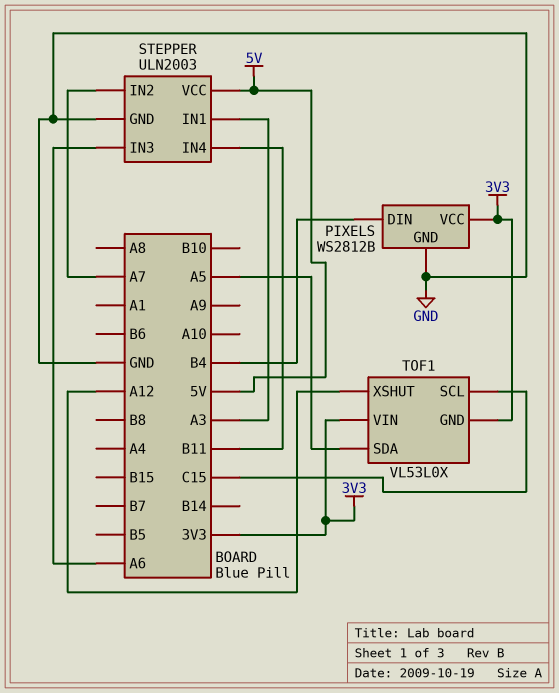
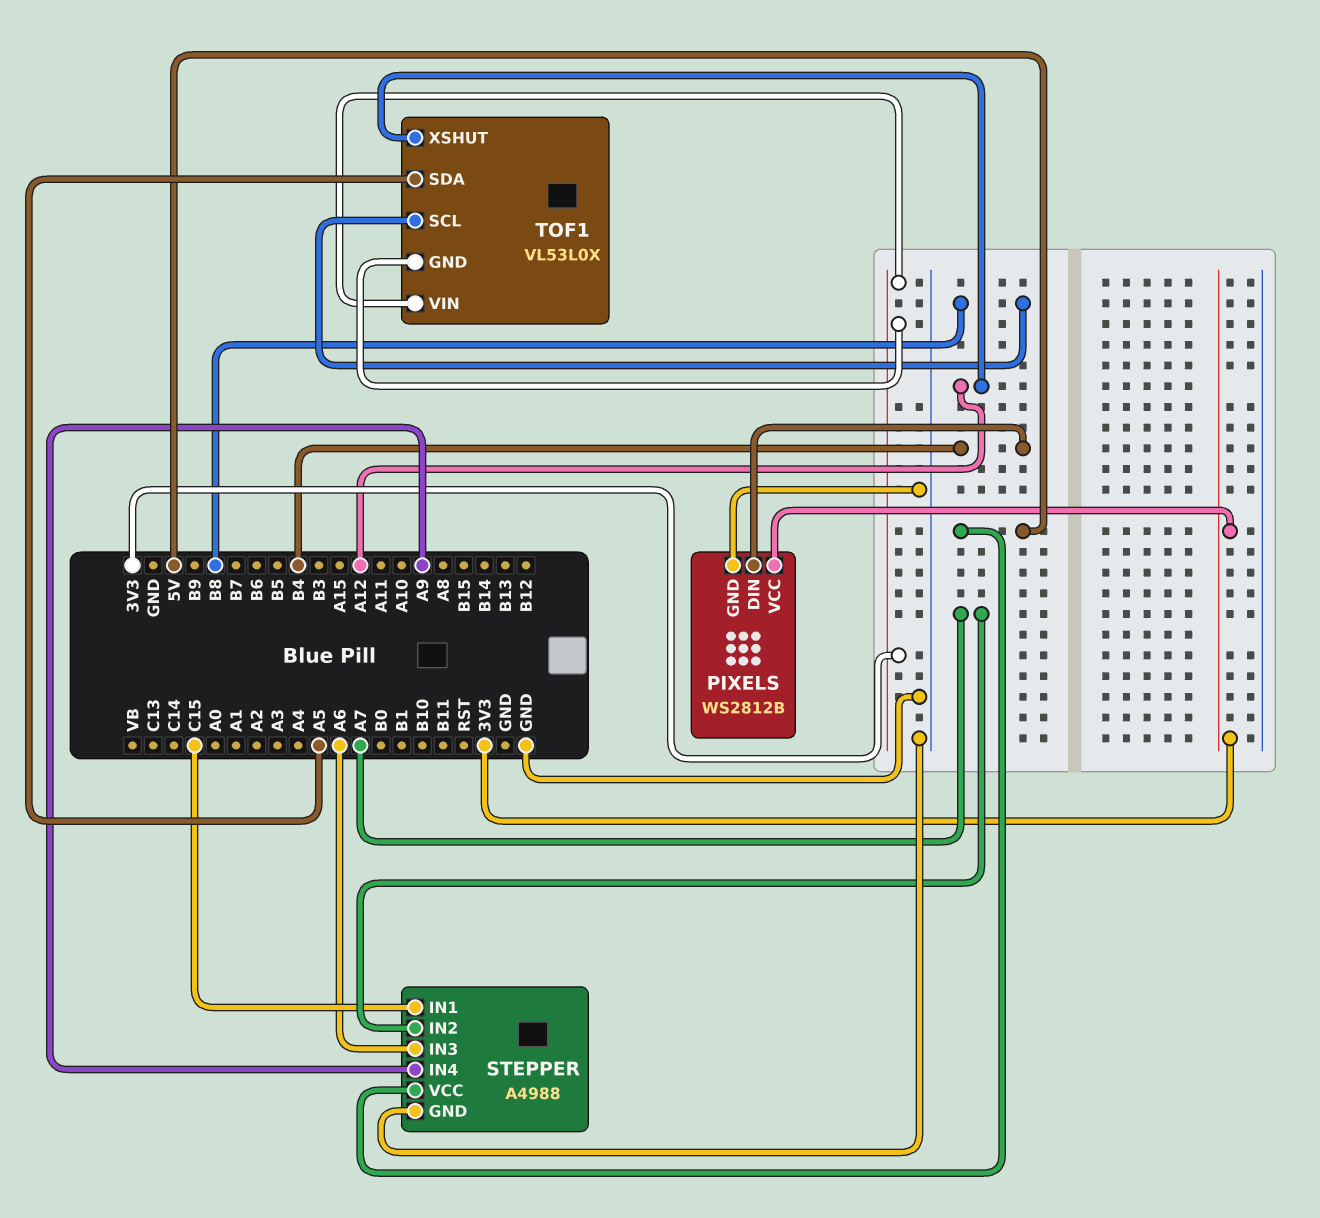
STEPPER: ULN2003 -> A4988
STEPPER pin IN1: A3 -> C15
STEPPER pin IN4: B11 -> A9
TOF1 pin SCL: C15 -> B8

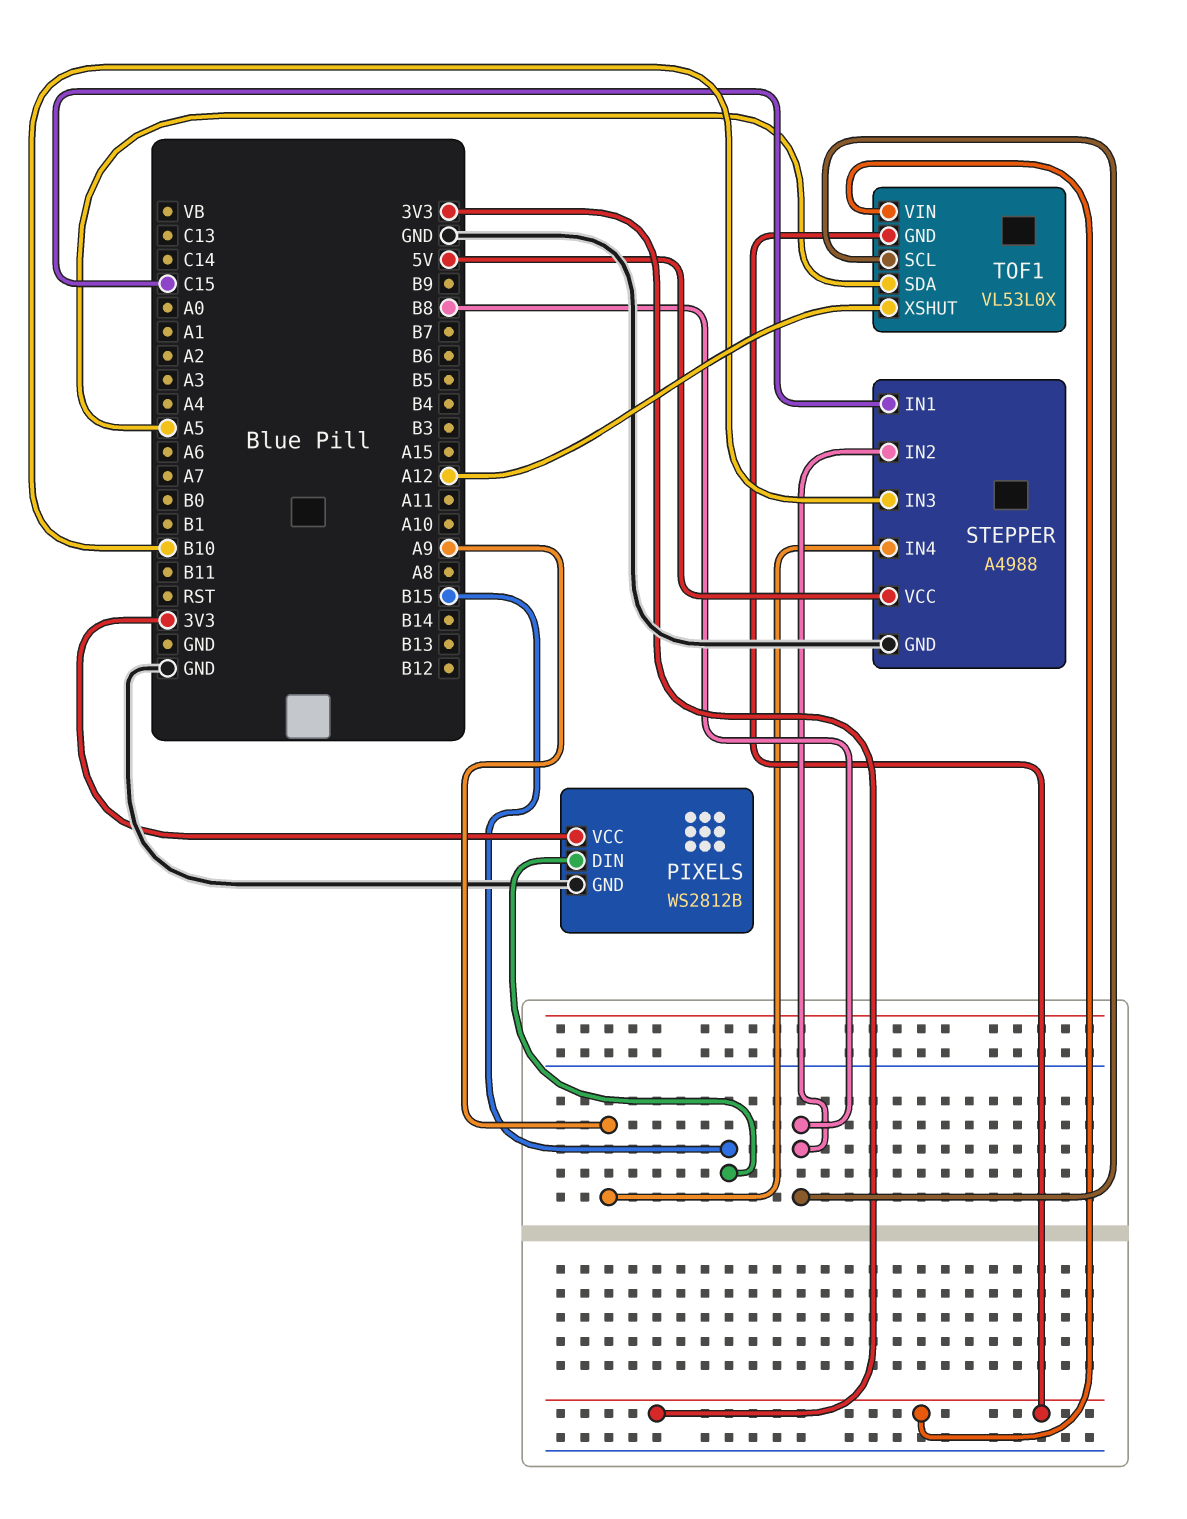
PIXELS pin DIN: B4 -> B15
STEPPER pin IN2: A7 -> B8
STEPPER pin IN3: A6 -> B10

